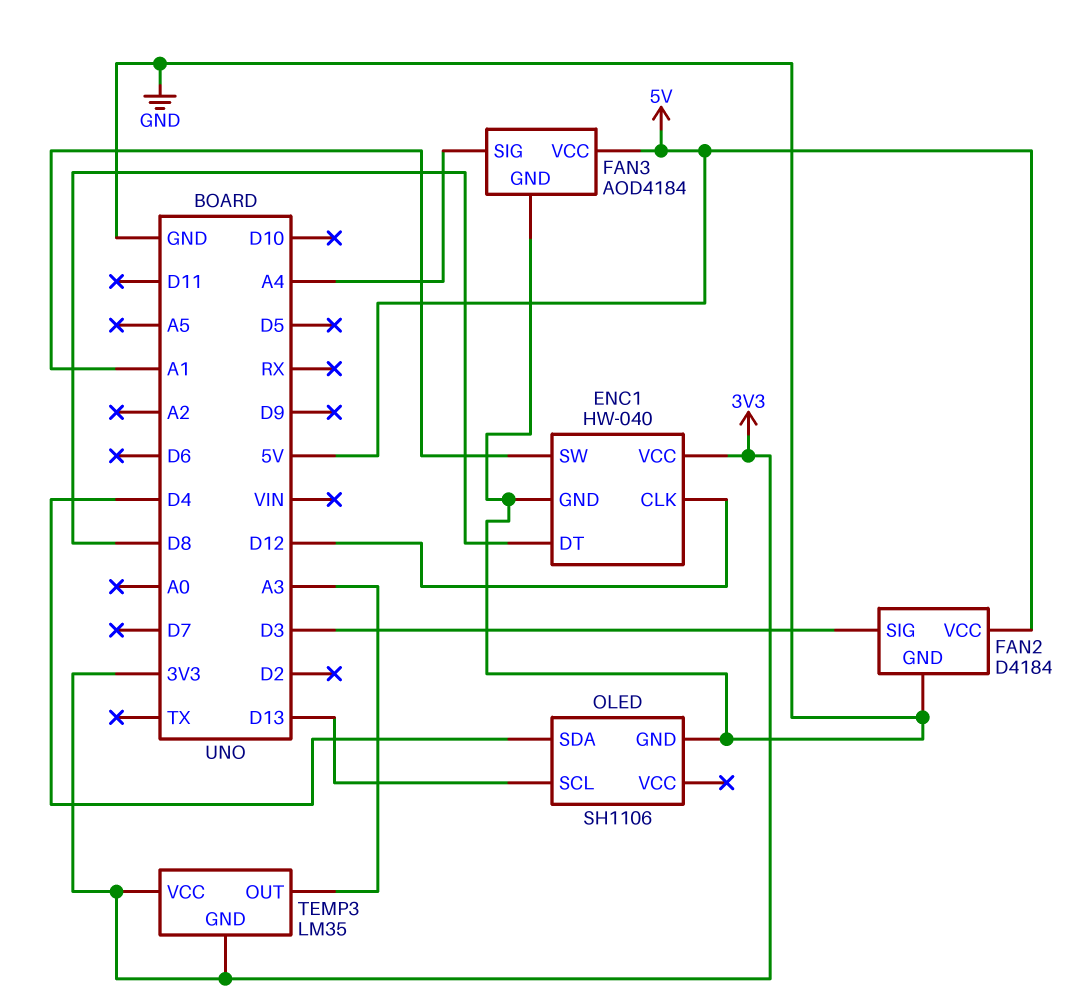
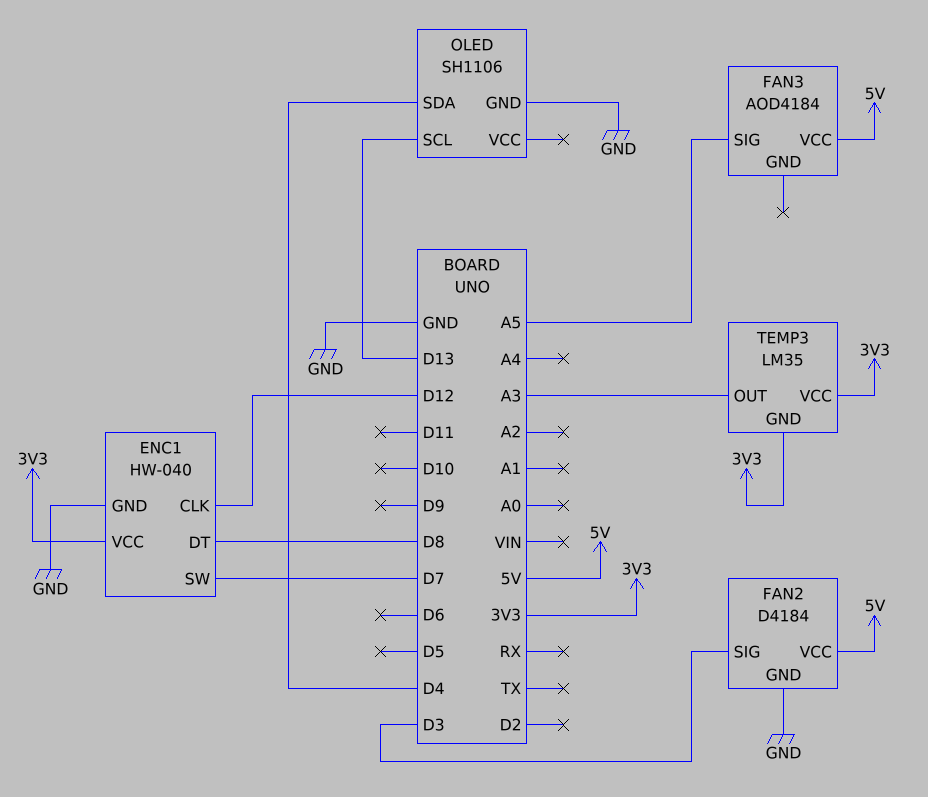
ENC1 pin SW: A1 -> D7
FAN3 pin GND: GND -> none
FAN3 pin SIG: A4 -> A5

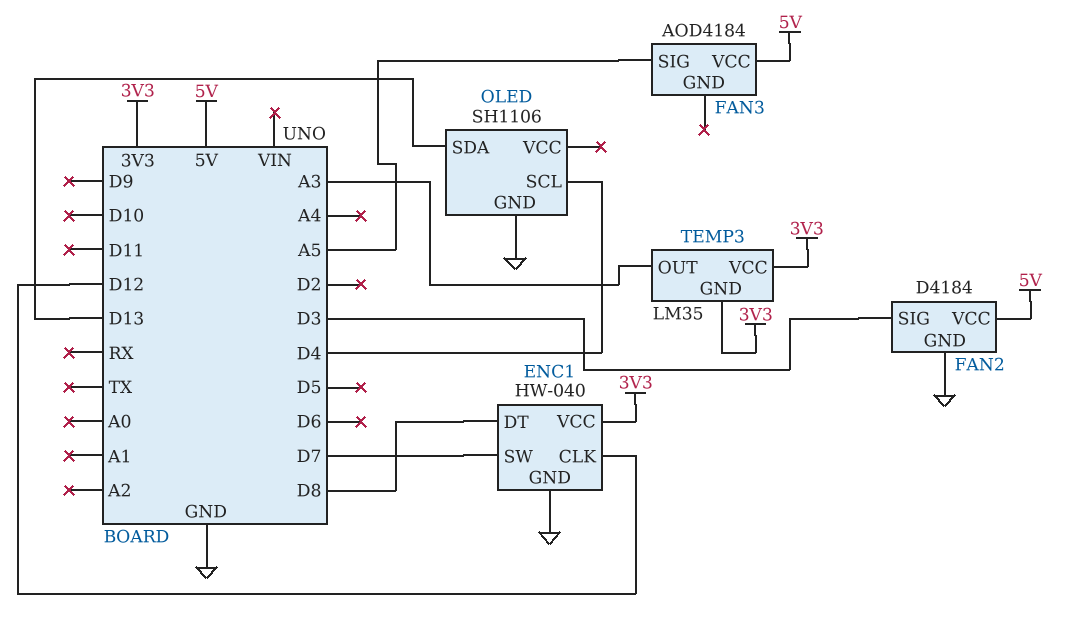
OLED pin SCL: D13 -> D4
OLED pin SDA: D4 -> D13

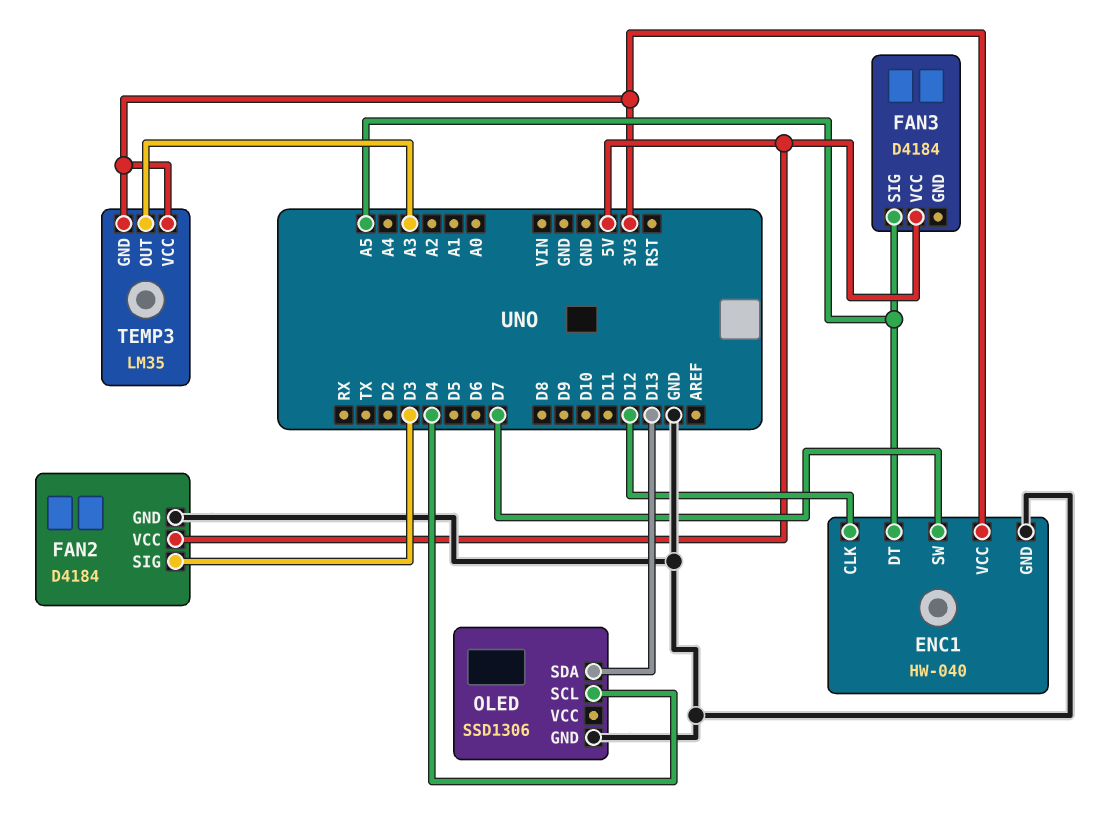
ENC1 pin DT: D8 -> A5
FAN3: AOD4184 -> D4184
OLED: SH1106 -> SSD1306

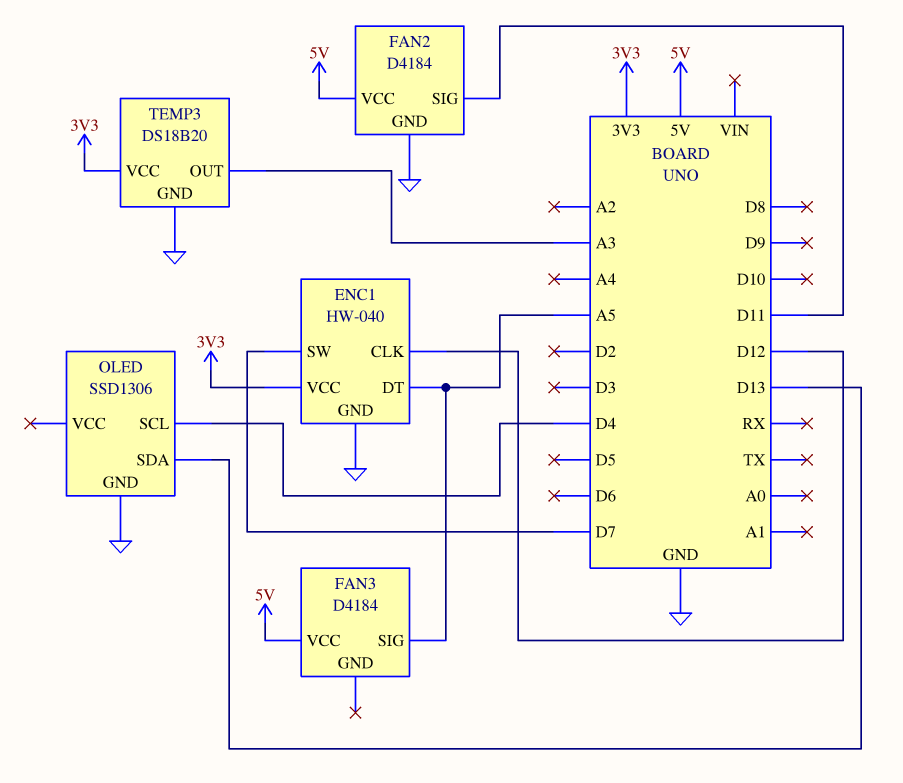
FAN2 pin SIG: D3 -> D11
TEMP3: LM35 -> DS18B20
TEMP3 pin GND: 3V3 -> GND

